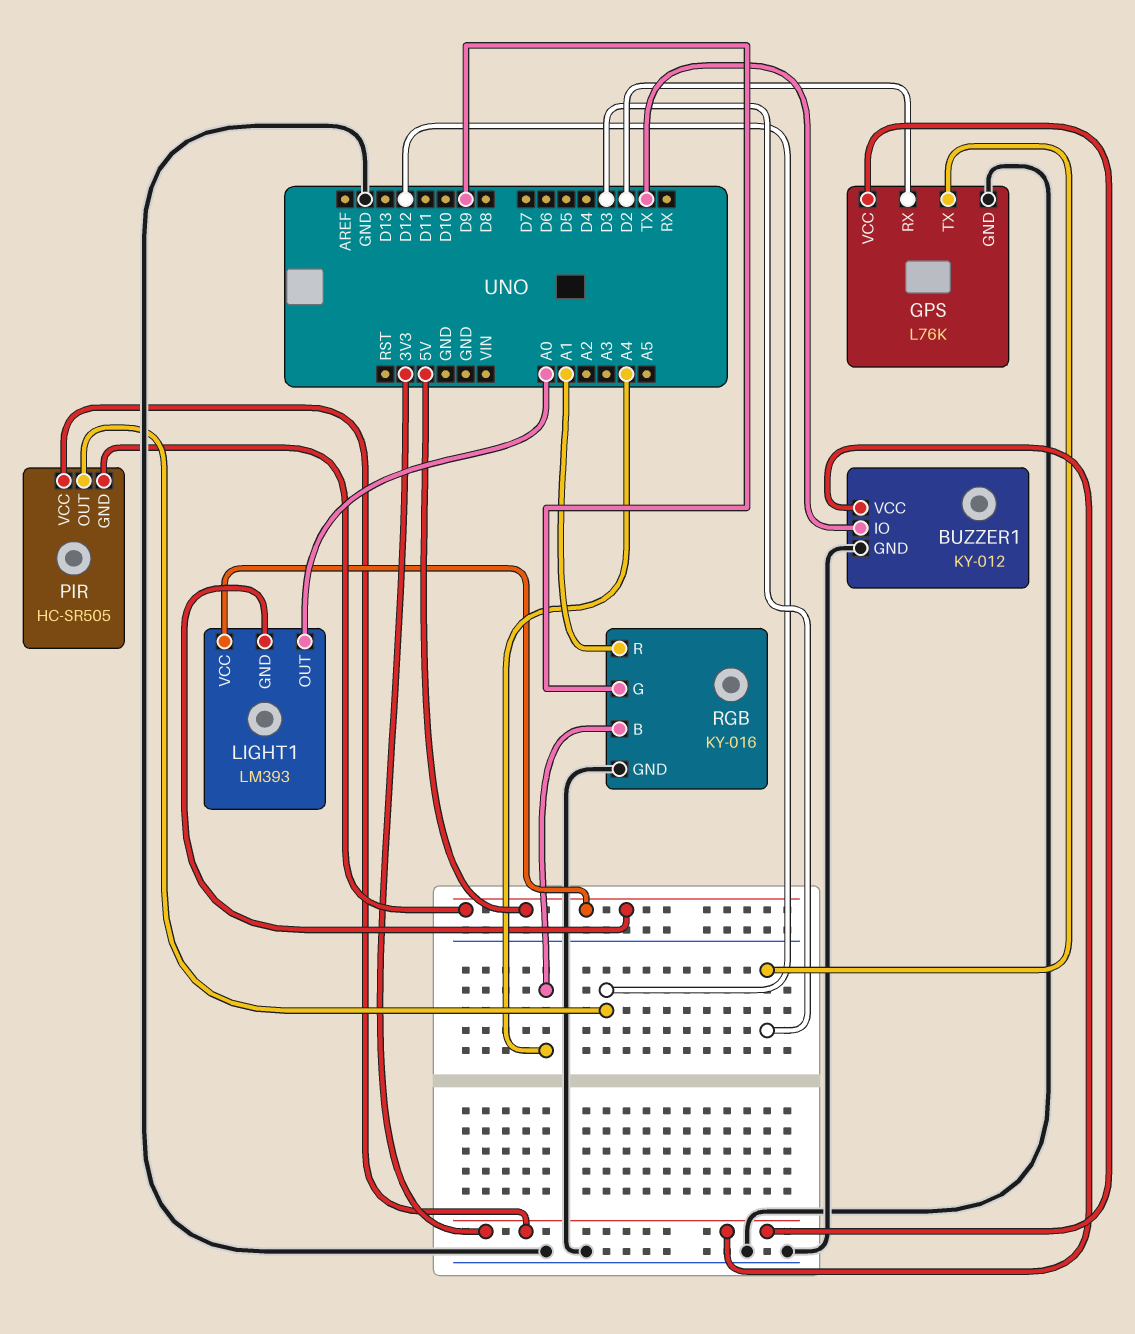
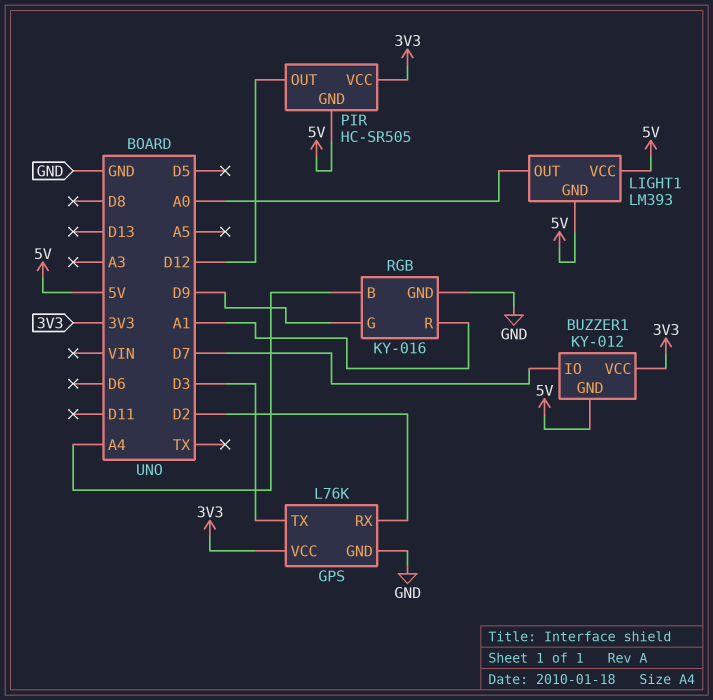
BUZZER1 pin GND: GND -> 5V
BUZZER1 pin IO: TX -> D7

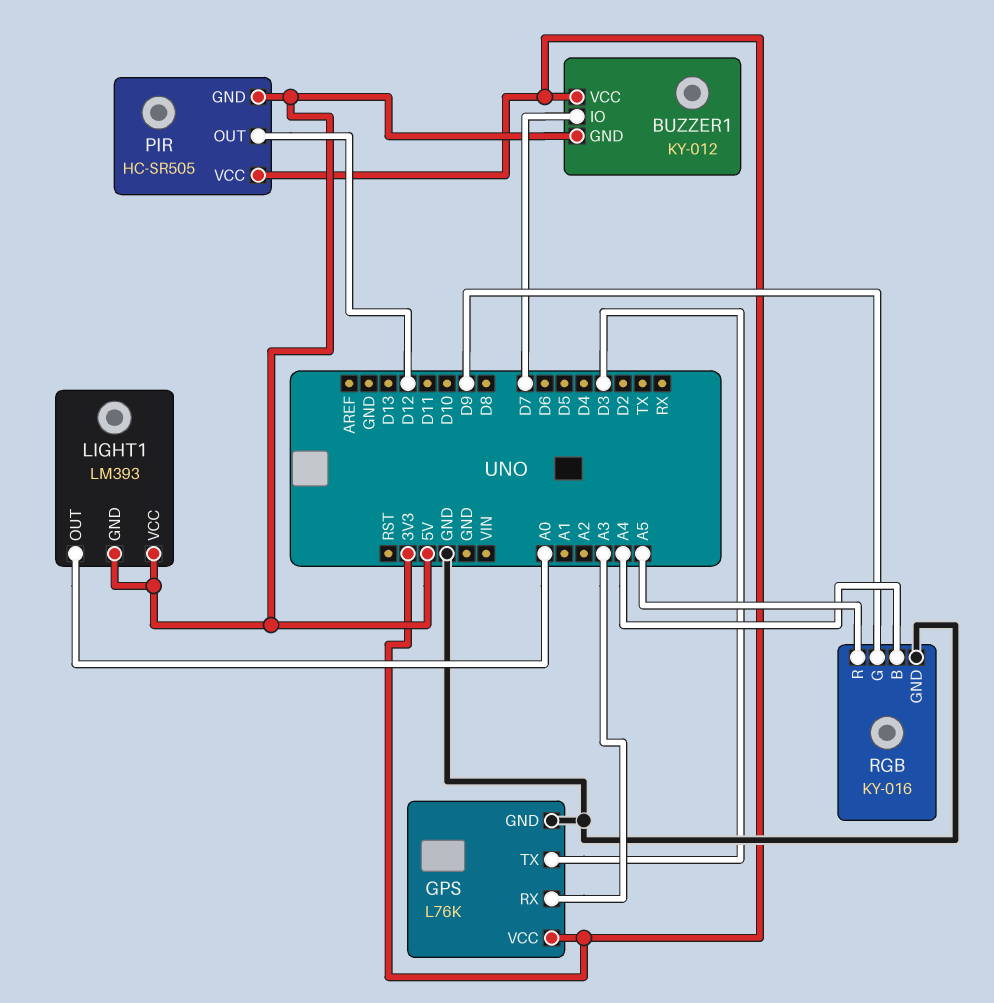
GPS pin RX: D2 -> A3
RGB pin R: A1 -> A5

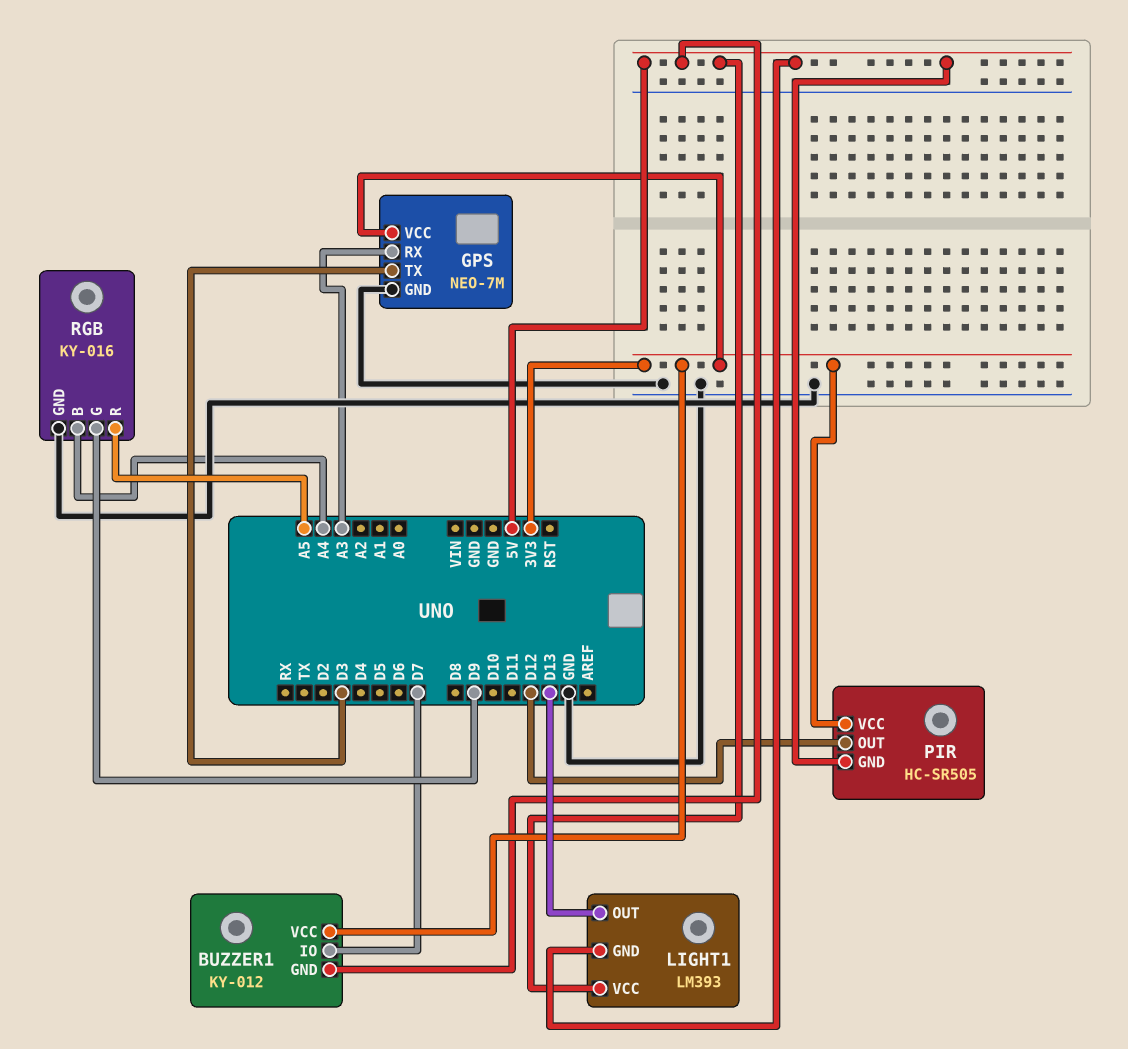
GPS: L76K -> NEO-7M
LIGHT1 pin OUT: A0 -> D13

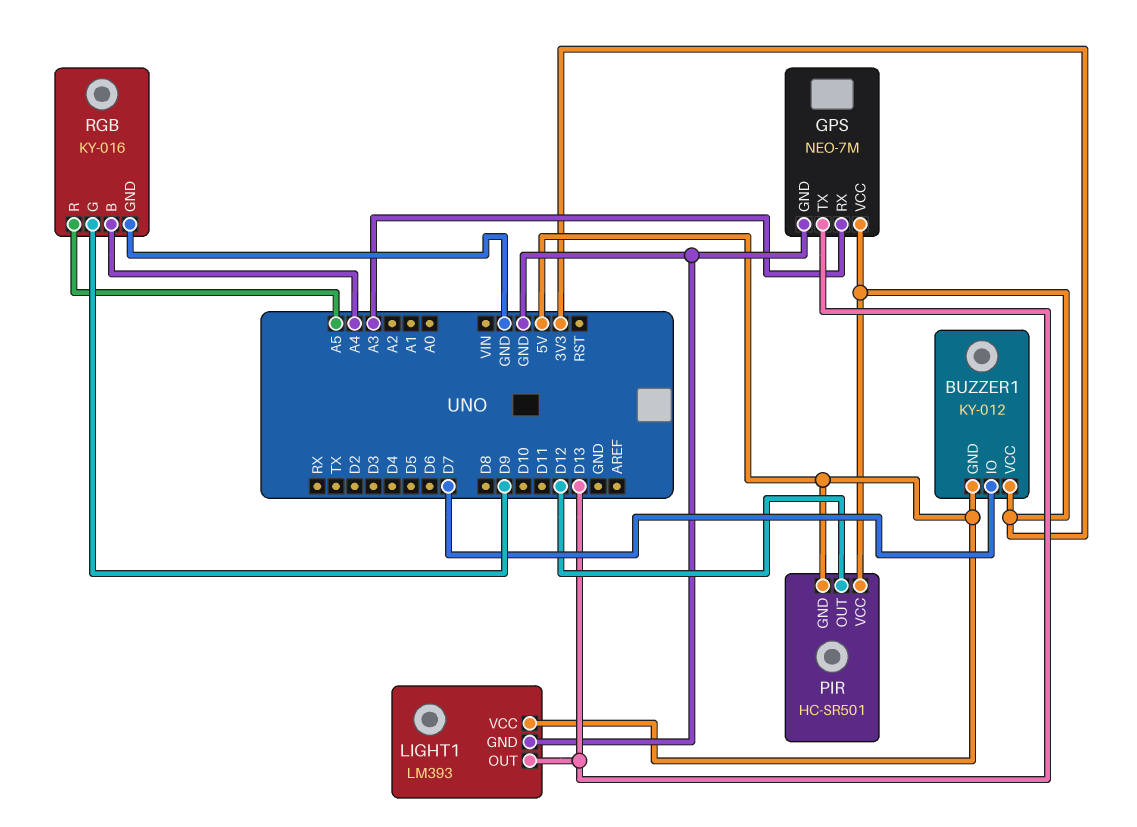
GPS pin TX: D3 -> D13
LIGHT1 pin GND: 5V -> GND
PIR: HC-SR505 -> HC-SR501

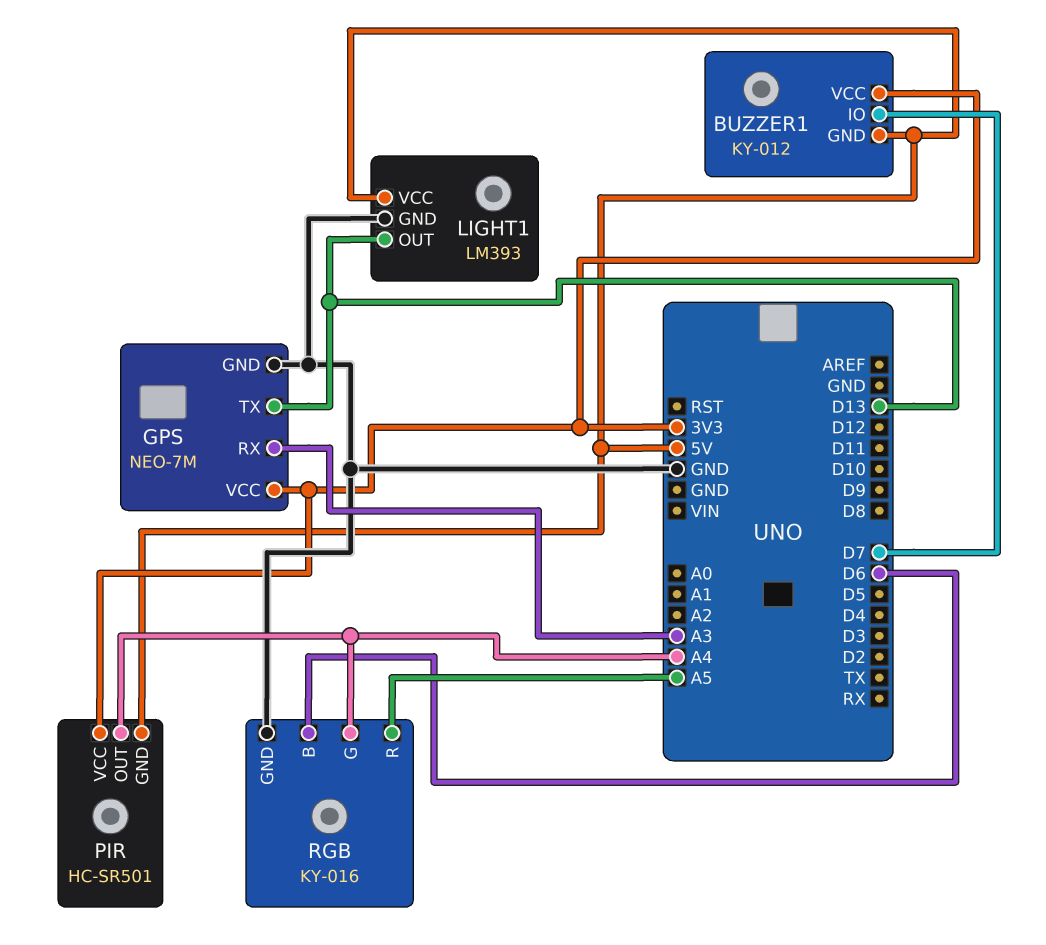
PIR pin OUT: D12 -> A4
RGB pin B: A4 -> D6
RGB pin G: D9 -> A4

